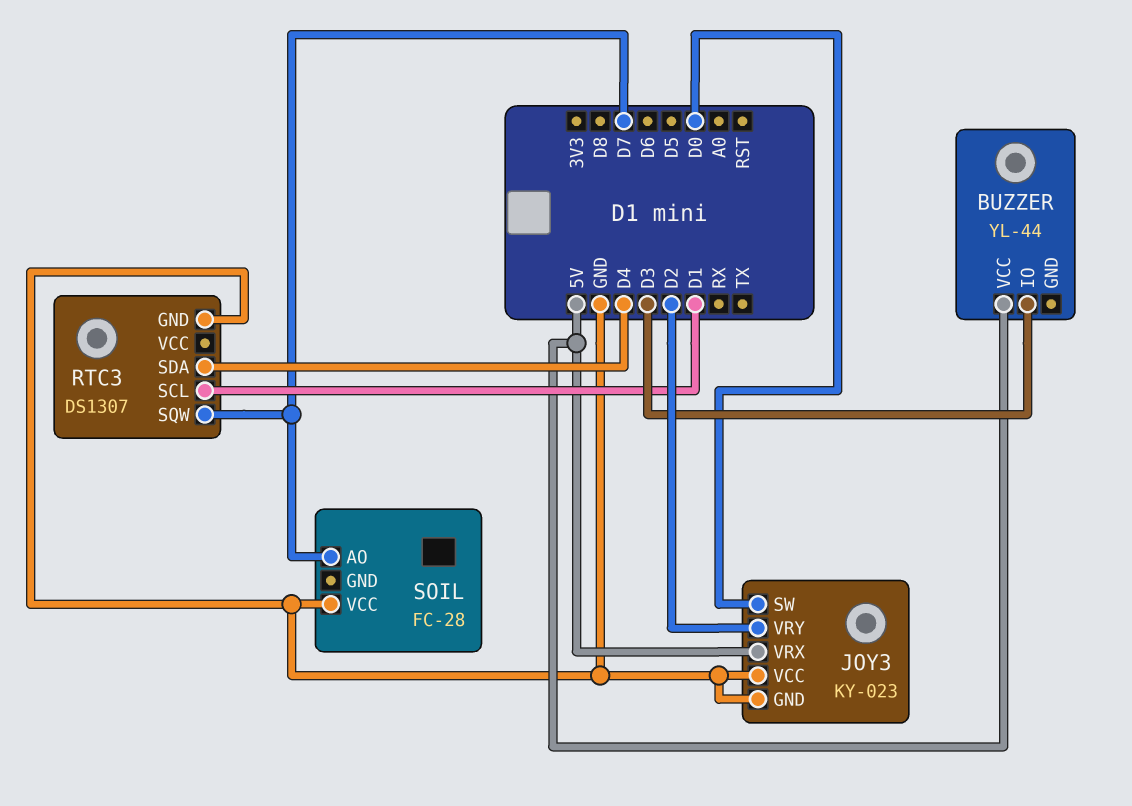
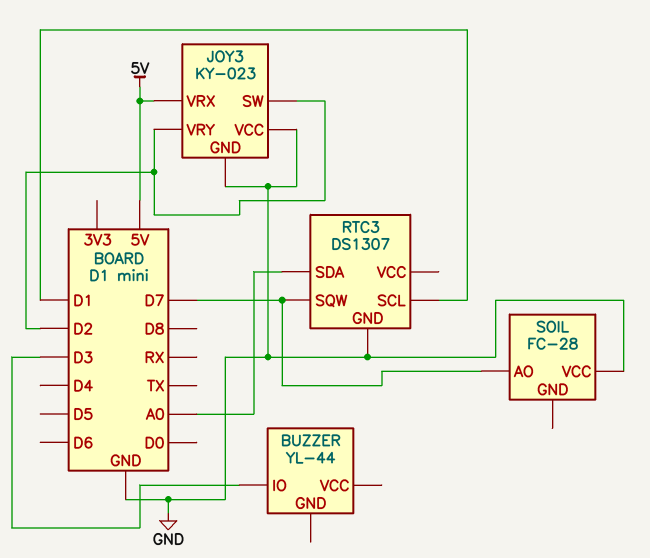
BUZZER pin VCC: 5V -> none
JOY3 pin SW: D0 -> D2
RTC3 pin SDA: D4 -> A0

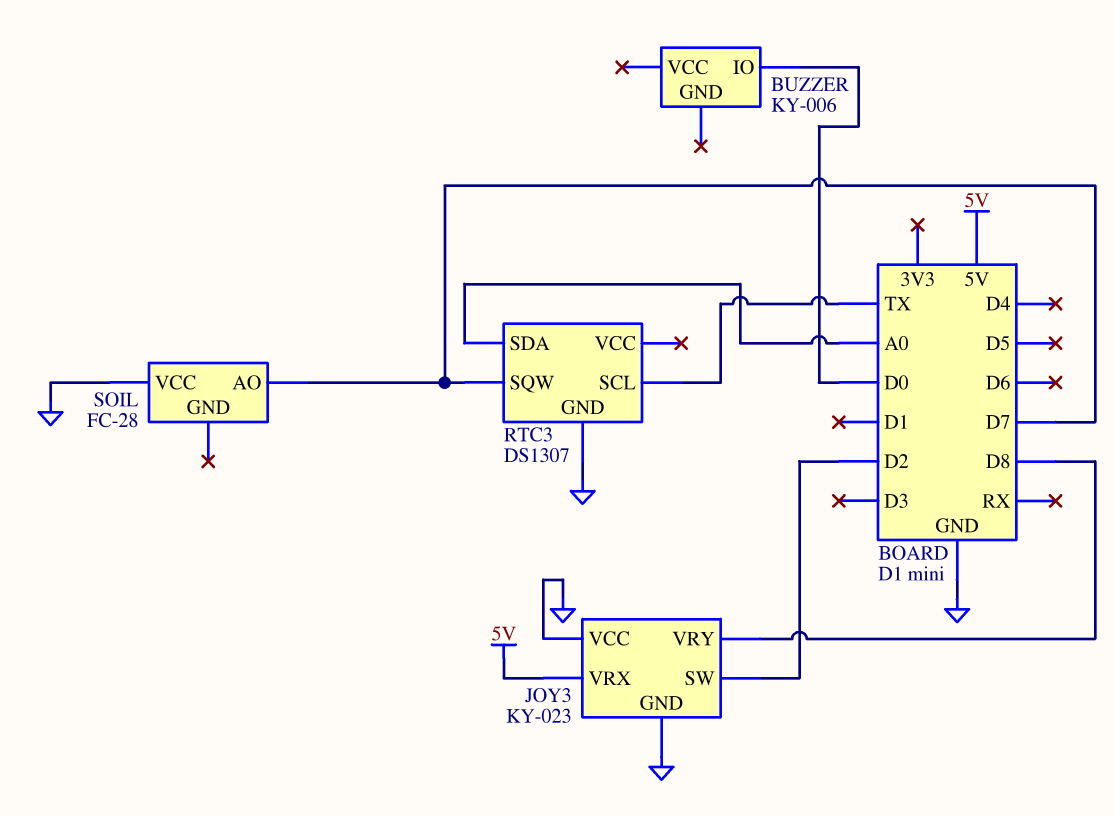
BUZZER: YL-44 -> KY-006
BUZZER pin IO: D3 -> D0
JOY3 pin VRY: D2 -> D8
RTC3 pin SCL: D1 -> TX

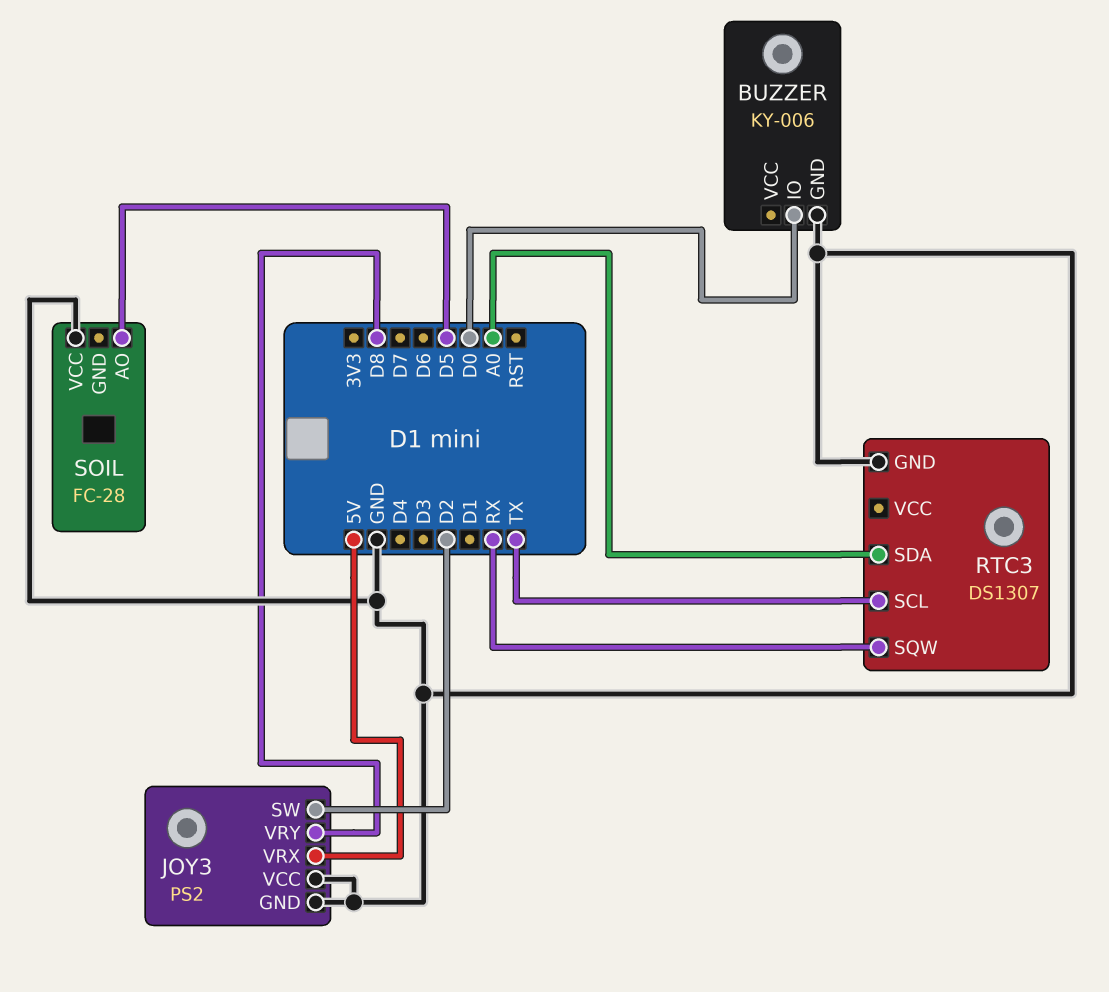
BUZZER pin GND: none -> GND
JOY3: KY-023 -> PS2
RTC3 pin SQW: D7 -> RX
SOIL pin AO: D7 -> D5

